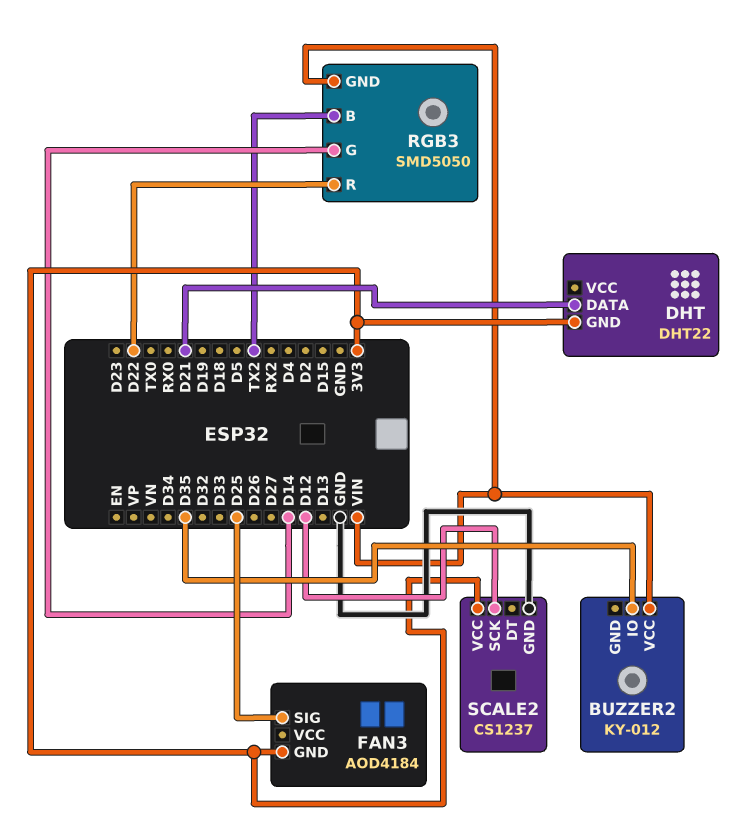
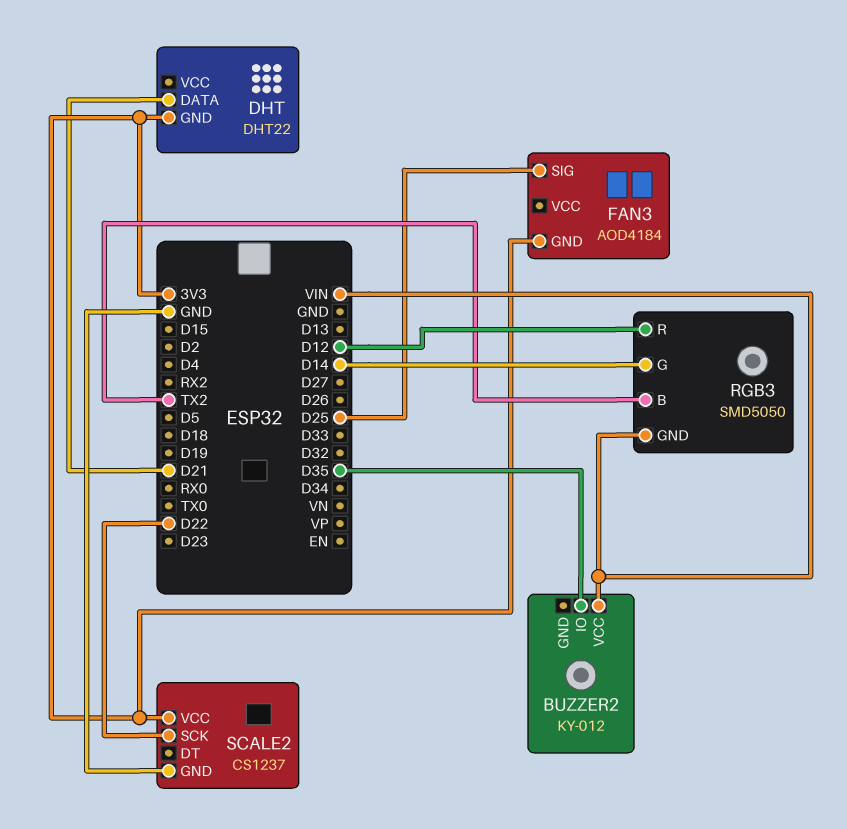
RGB3 pin R: D22 -> D12
SCALE2 pin SCK: D12 -> D22

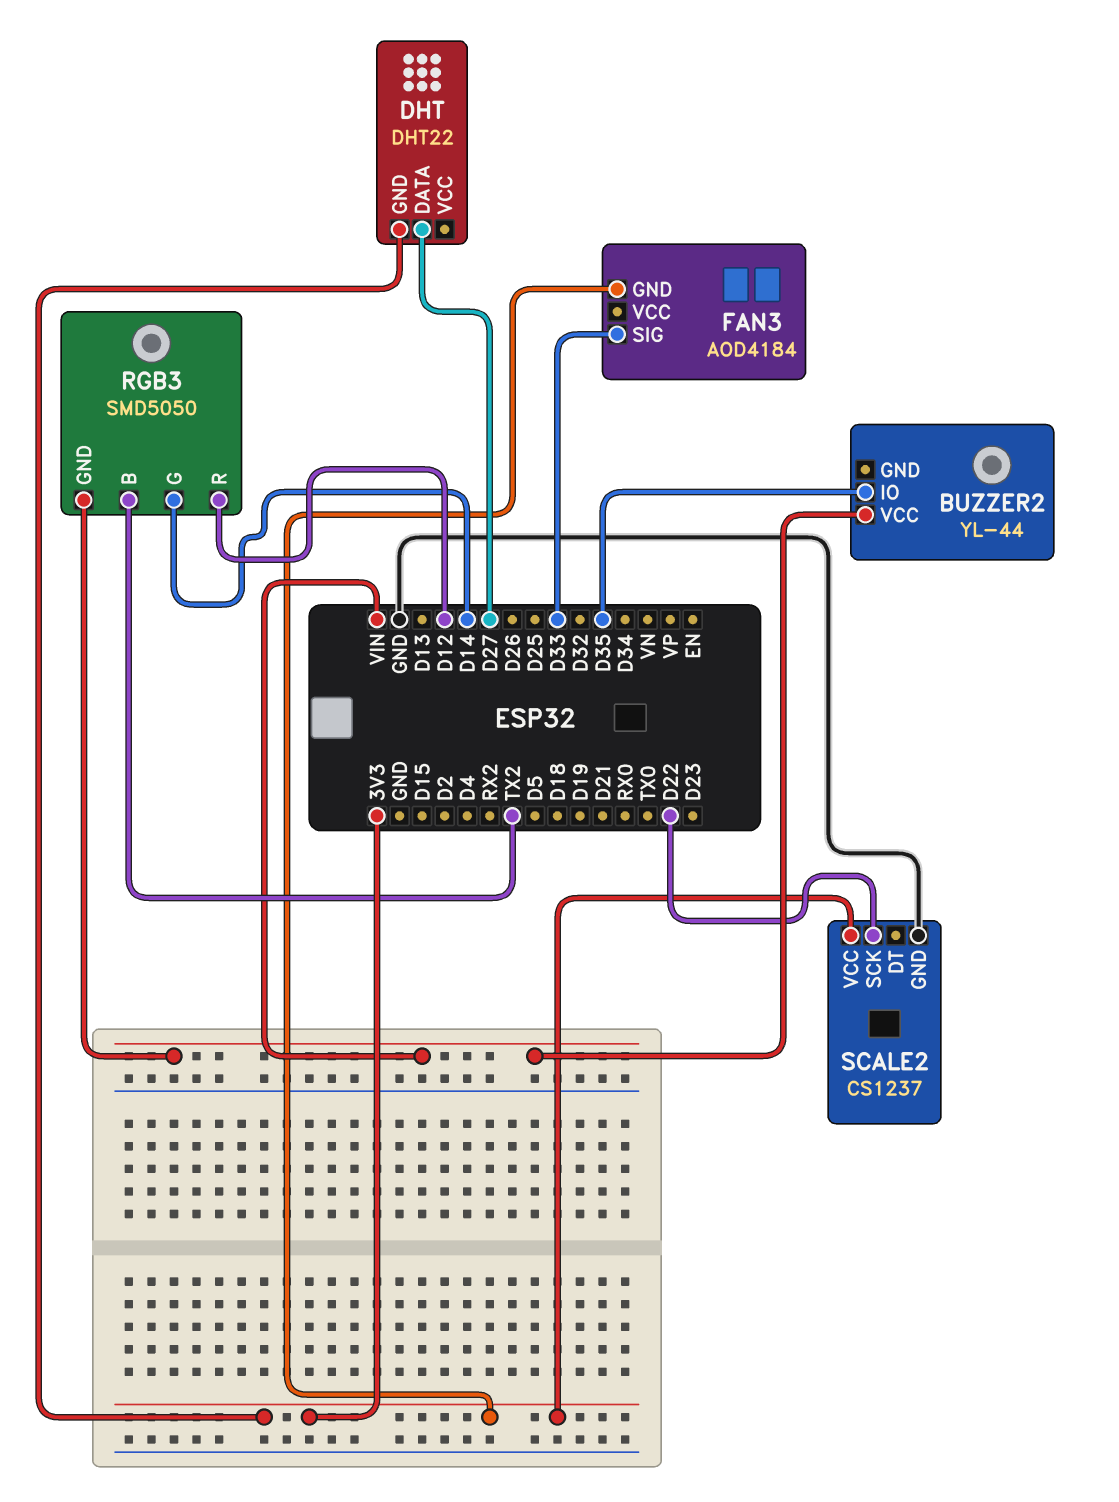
BUZZER2: KY-012 -> YL-44
DHT pin DATA: D21 -> D27
FAN3 pin SIG: D25 -> D33

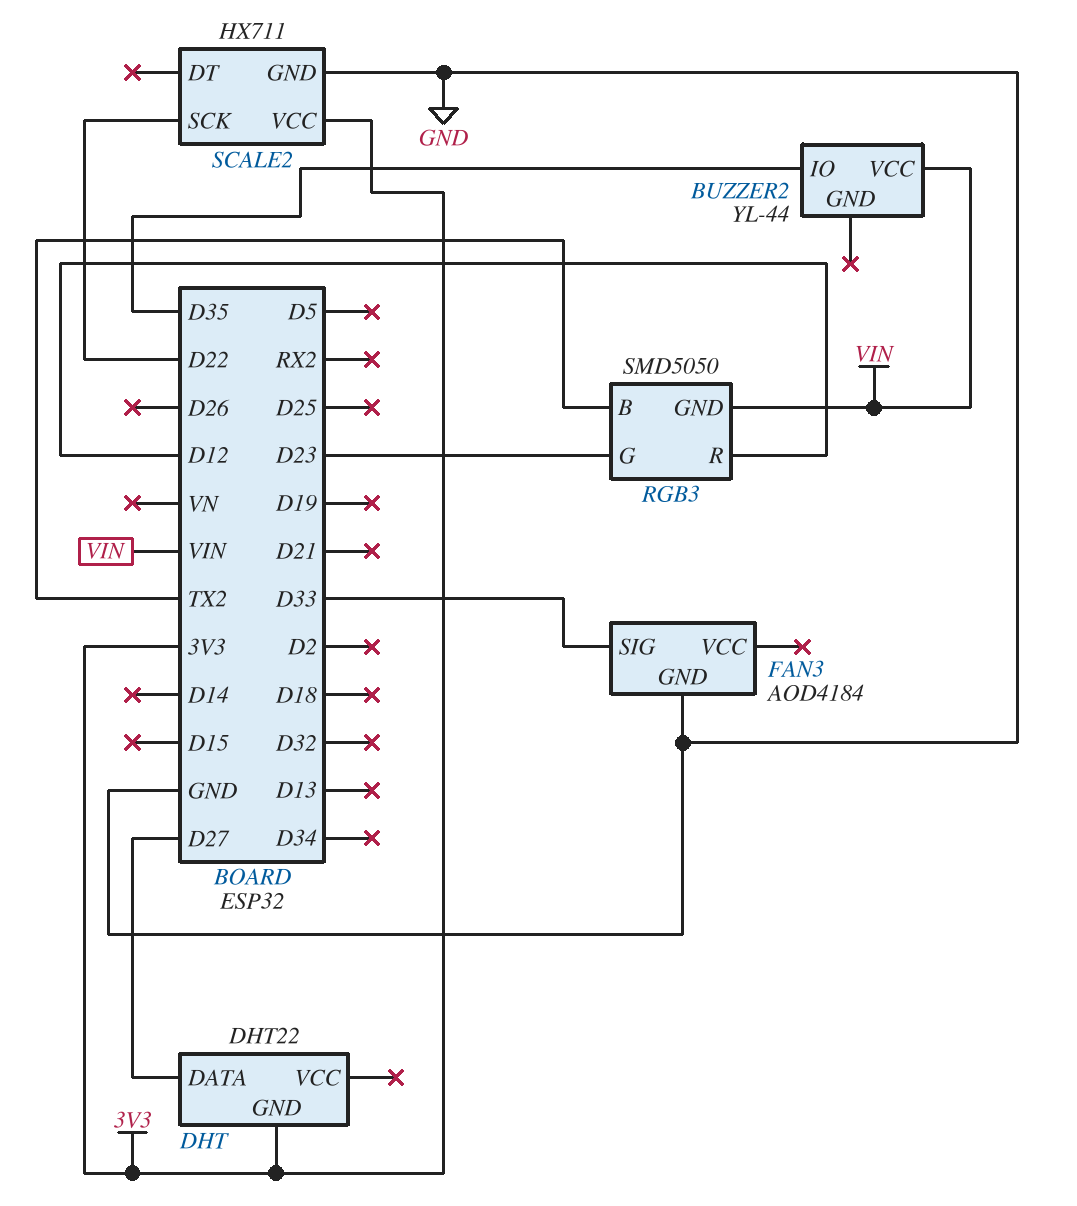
FAN3 pin GND: 3V3 -> GND
RGB3 pin G: D14 -> D23
SCALE2: CS1237 -> HX711

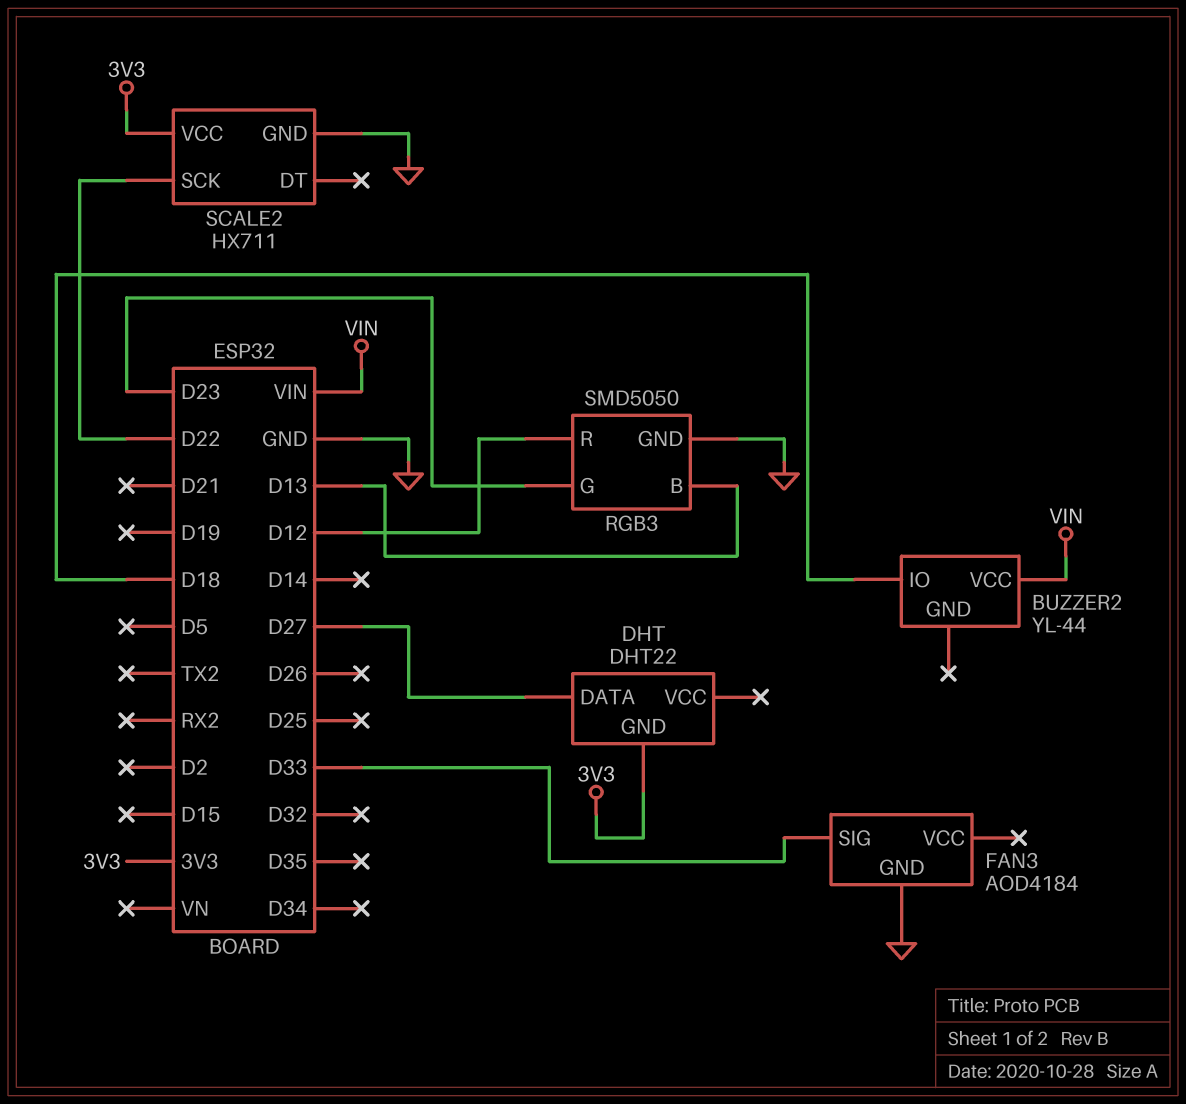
BUZZER2 pin IO: D35 -> D18
RGB3 pin B: TX2 -> D13
RGB3 pin GND: VIN -> GND

